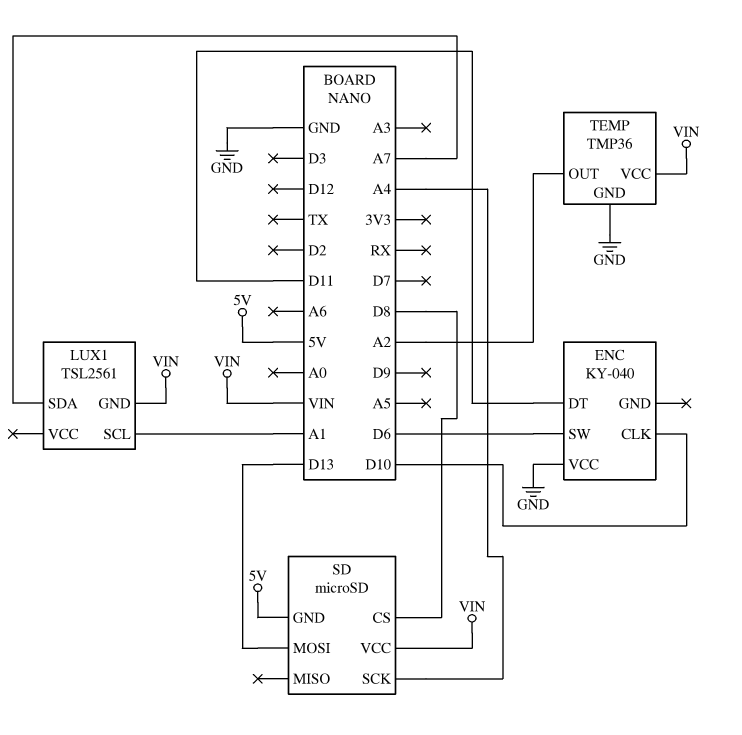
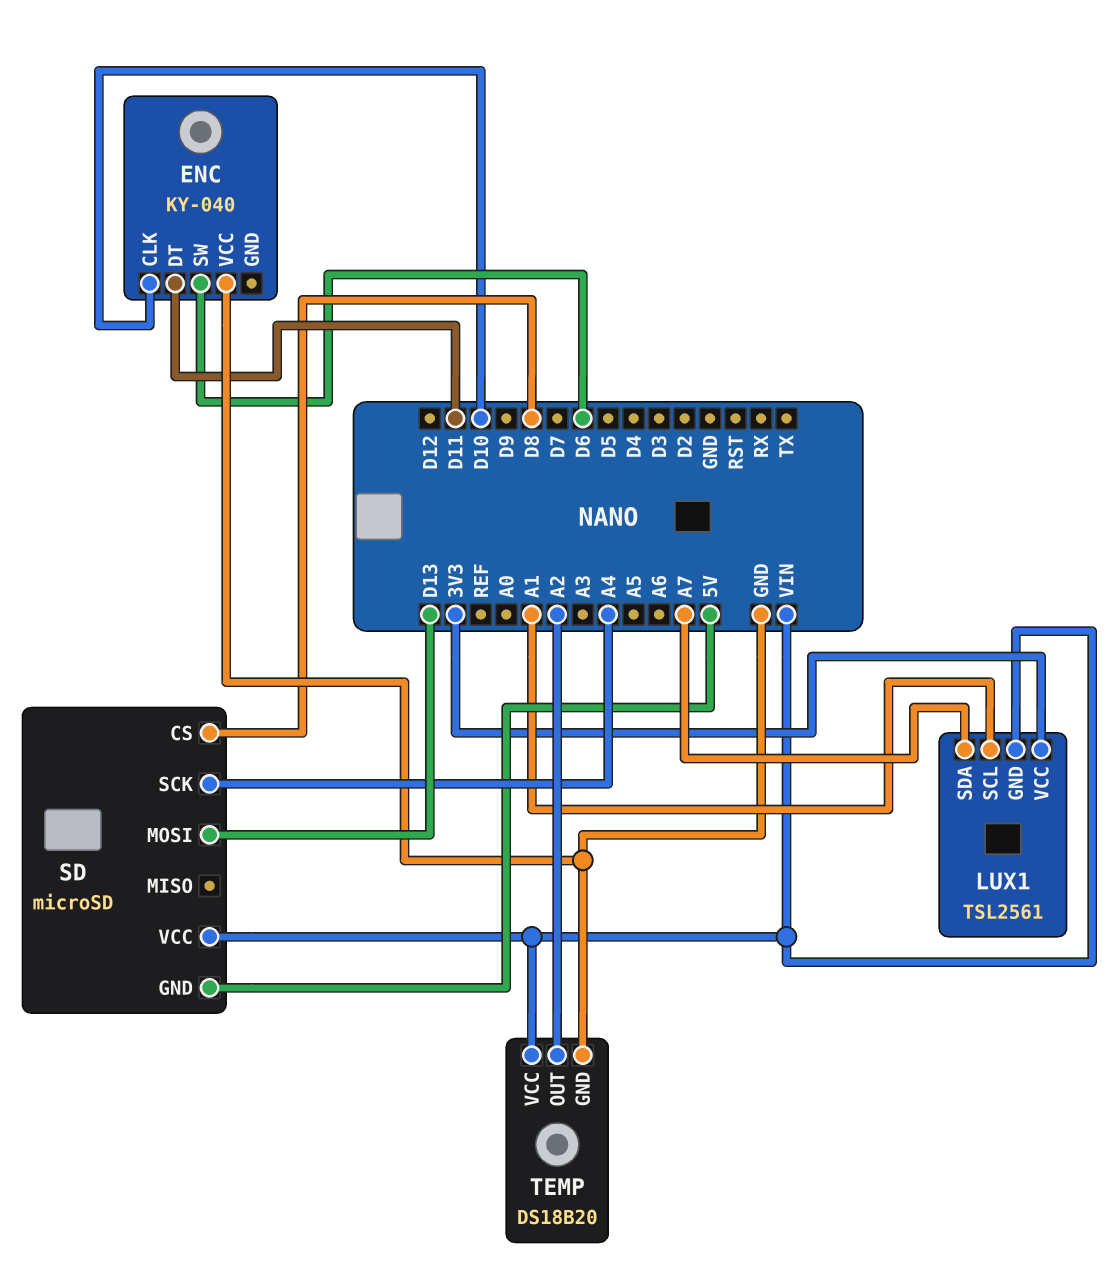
LUX1 pin VCC: none -> 3V3
TEMP: TMP36 -> DS18B20

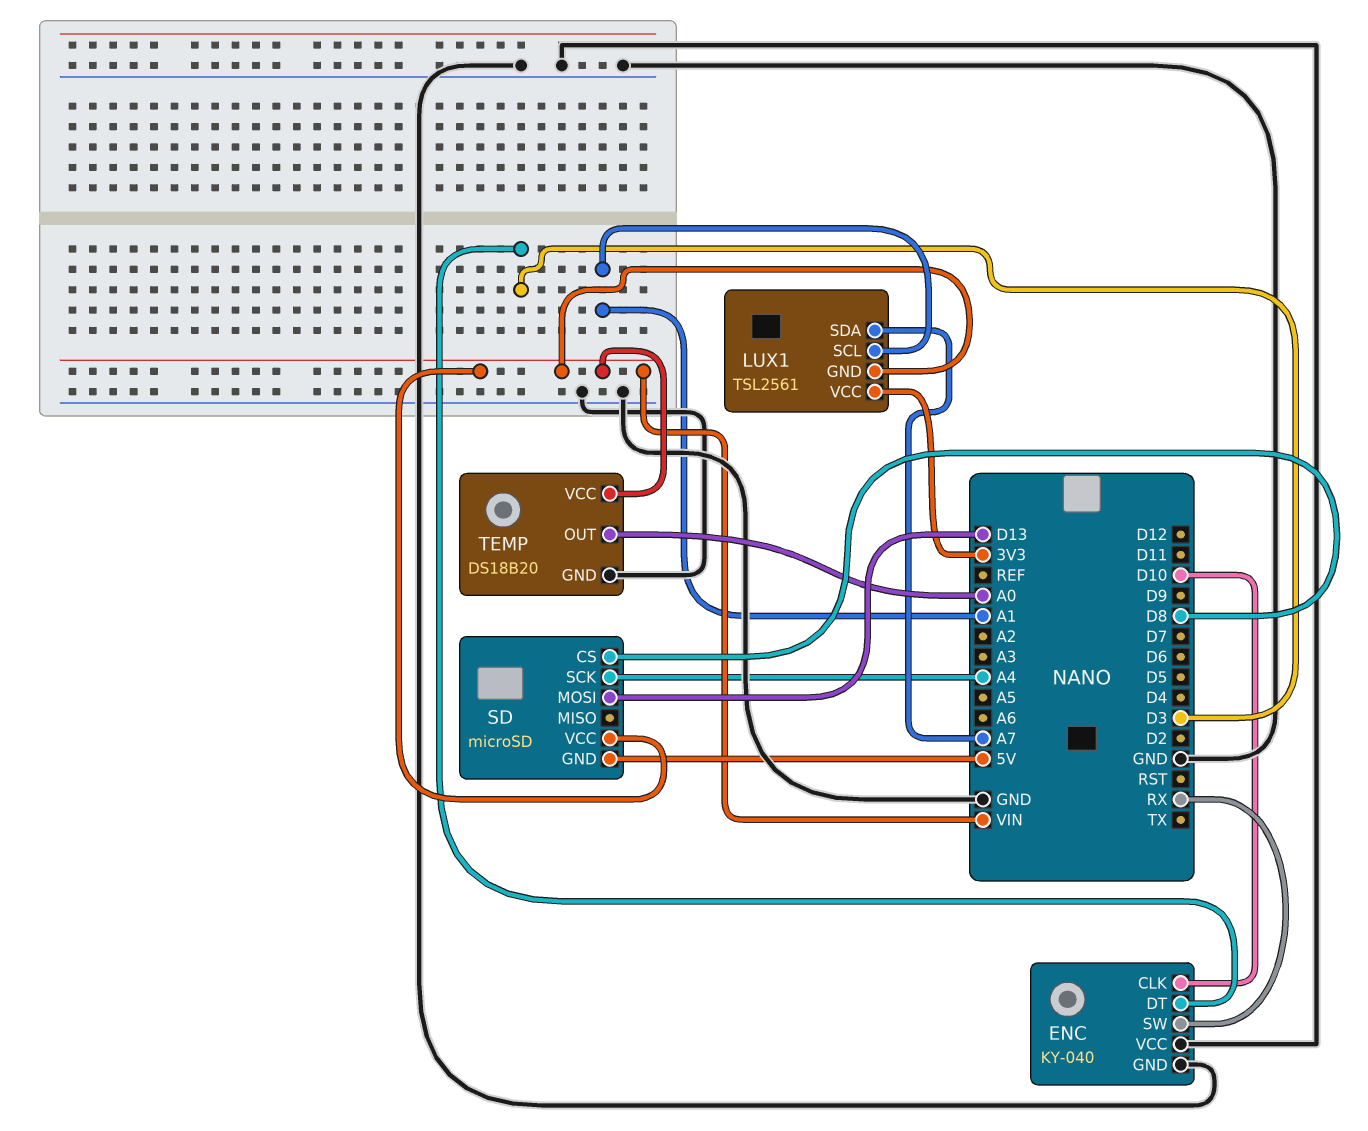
ENC pin DT: D11 -> D3
ENC pin GND: none -> GND
ENC pin SW: D6 -> RX
TEMP pin OUT: A2 -> A0

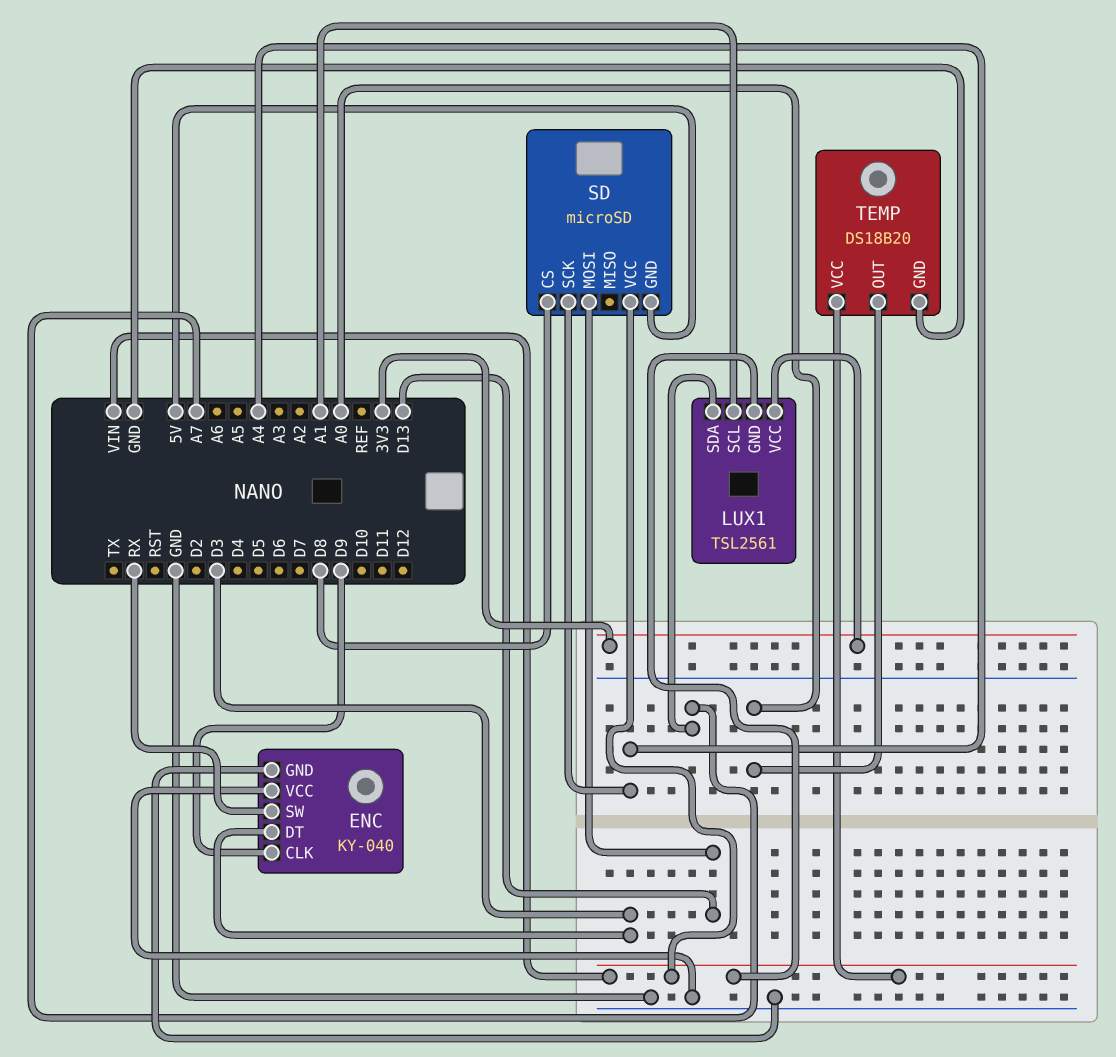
ENC pin CLK: D10 -> D9

